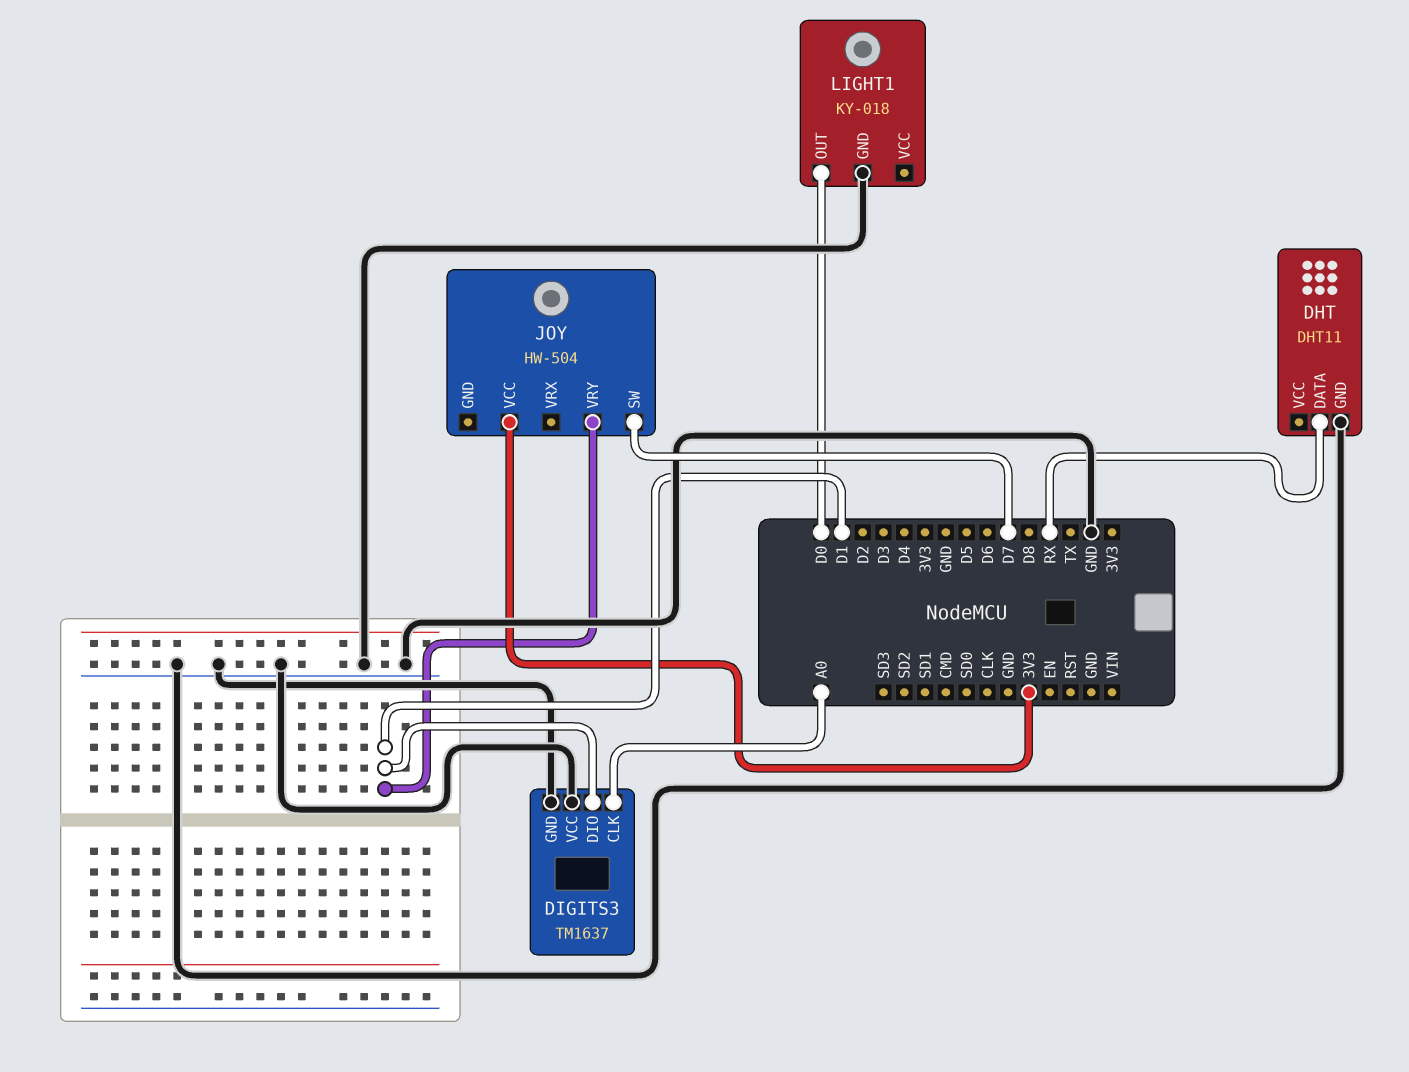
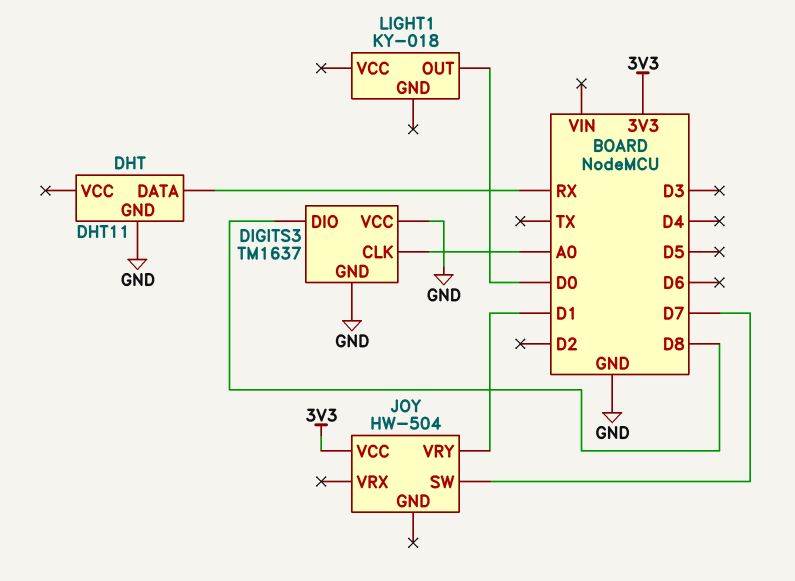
DIGITS3 pin DIO: D1 -> D8
LIGHT1 pin GND: GND -> none

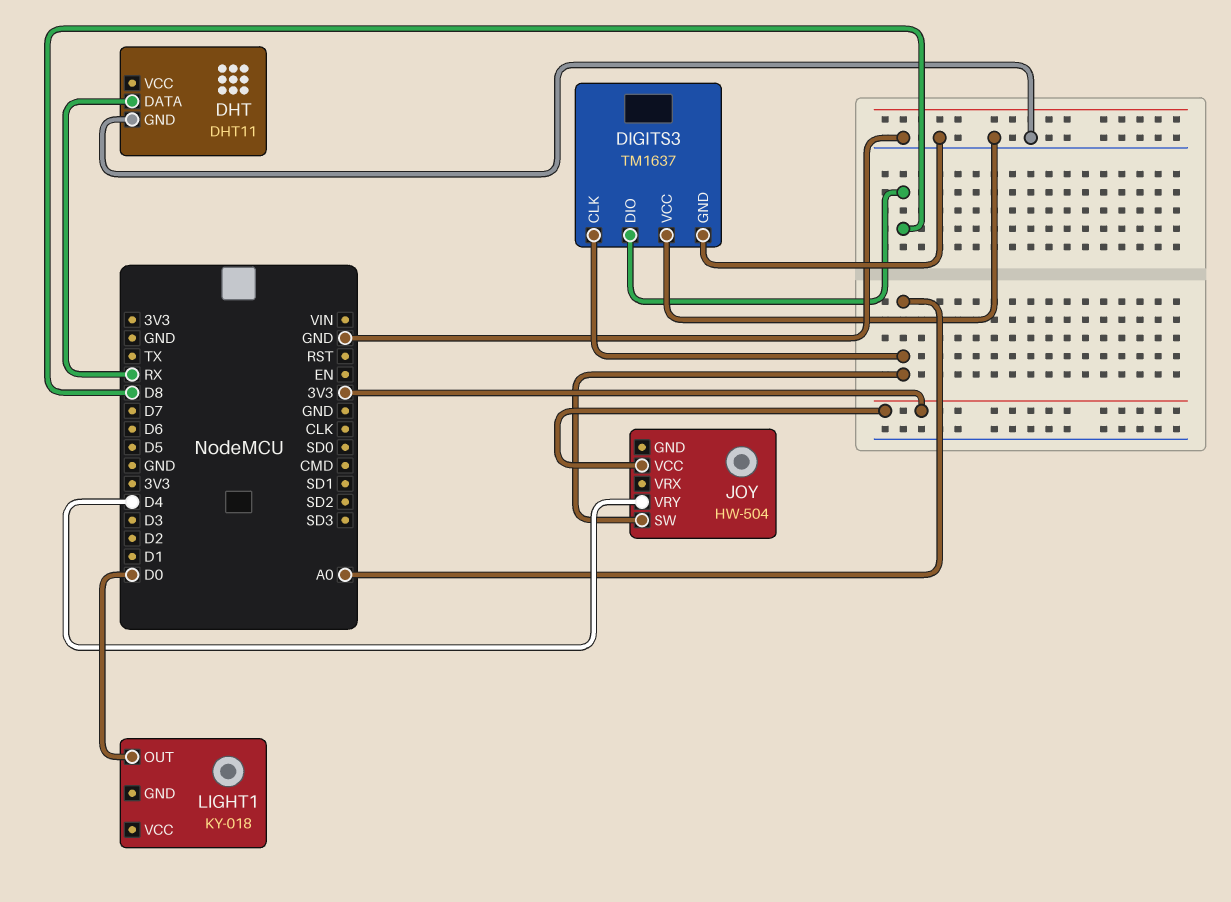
JOY pin SW: D7 -> A0
JOY pin VRY: D1 -> D4

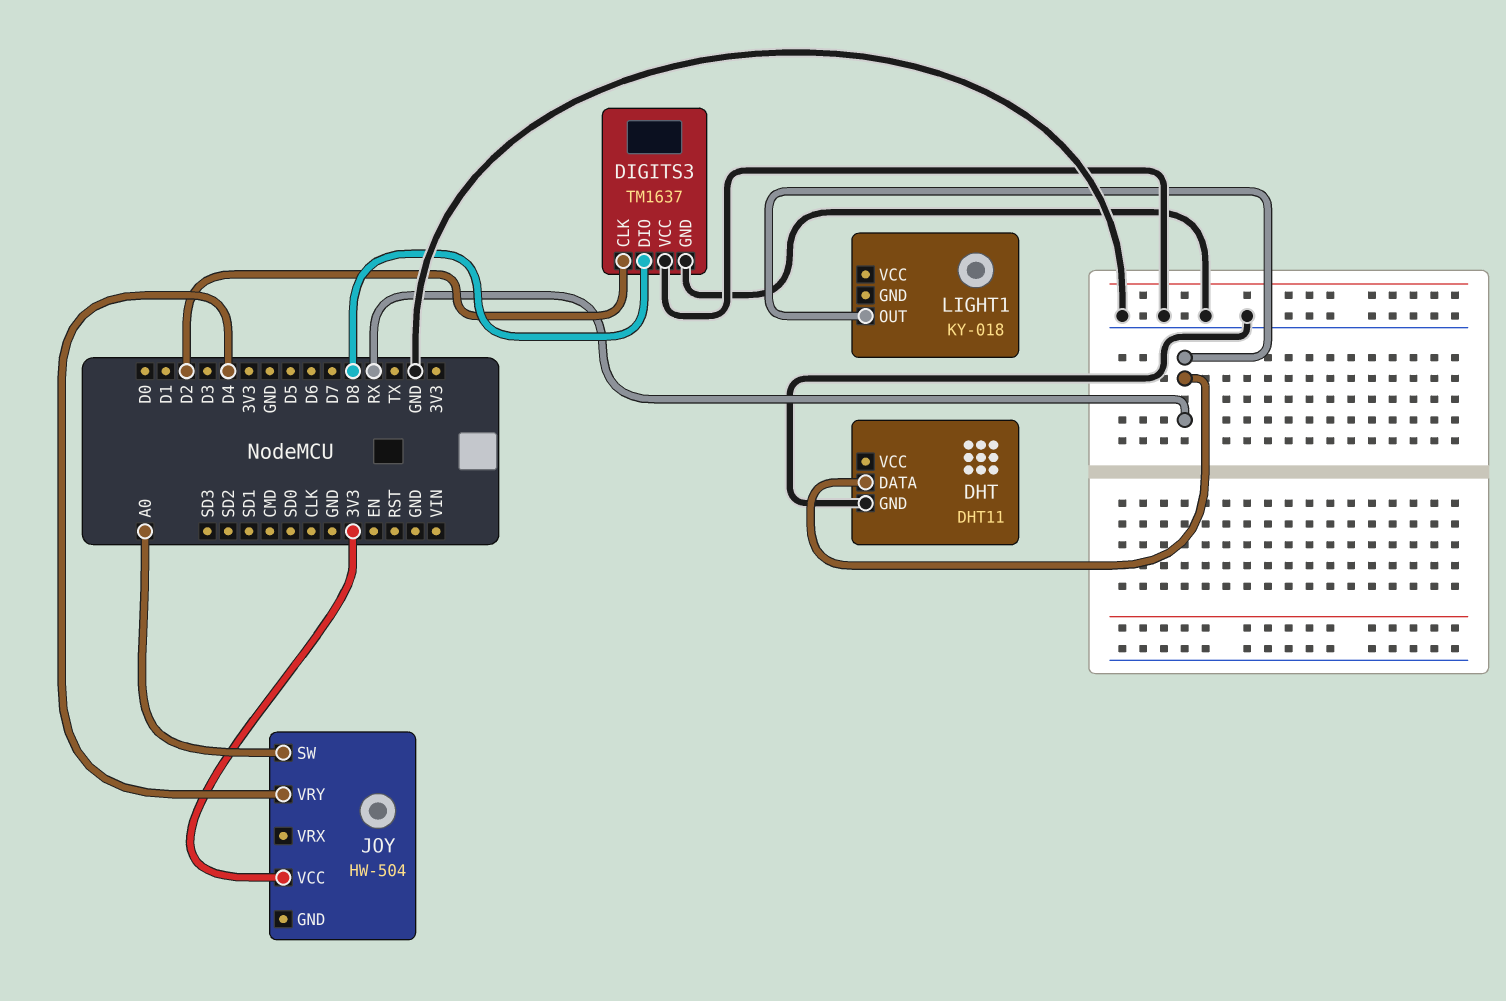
DIGITS3 pin CLK: A0 -> D2
LIGHT1 pin OUT: D0 -> RX

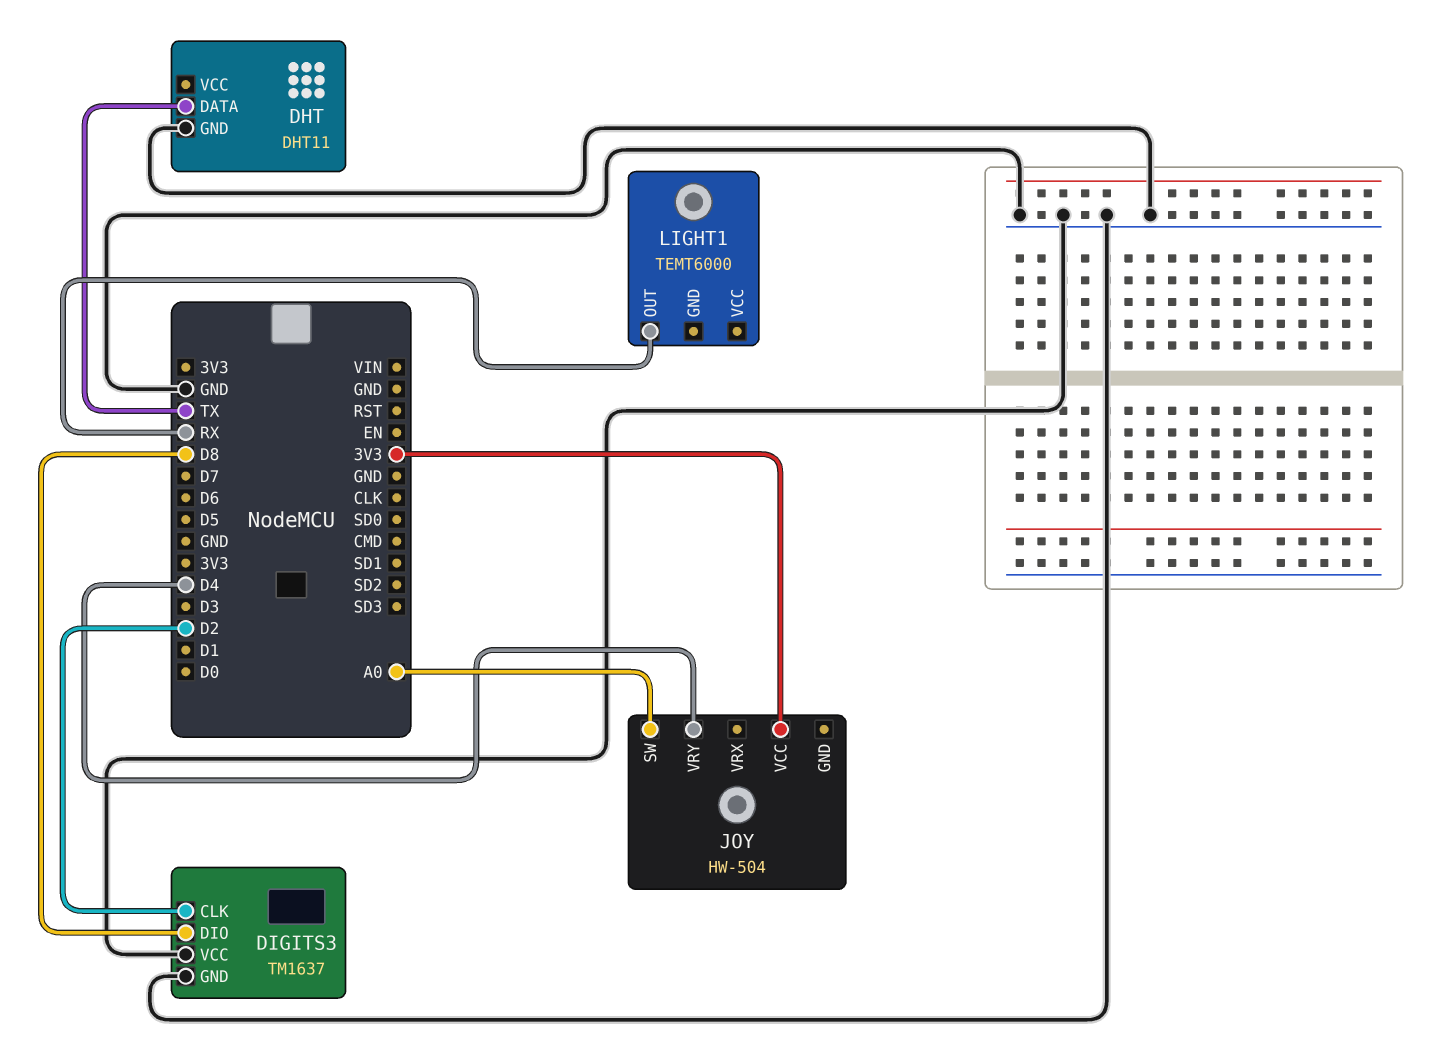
DHT pin DATA: RX -> TX
LIGHT1: KY-018 -> TEMT6000

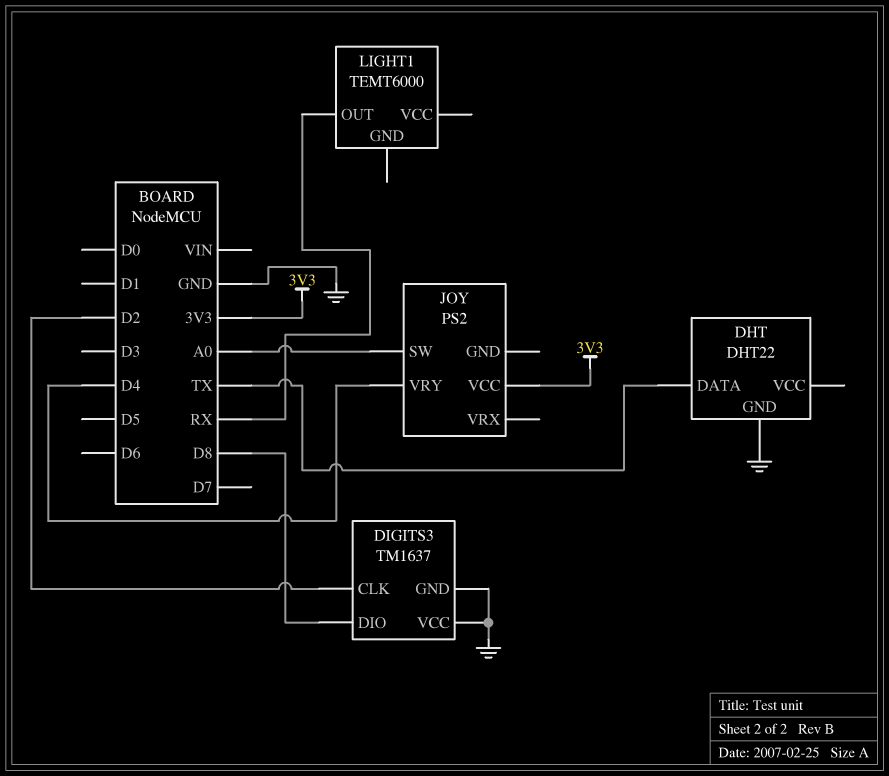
DHT: DHT11 -> DHT22
JOY: HW-504 -> PS2

